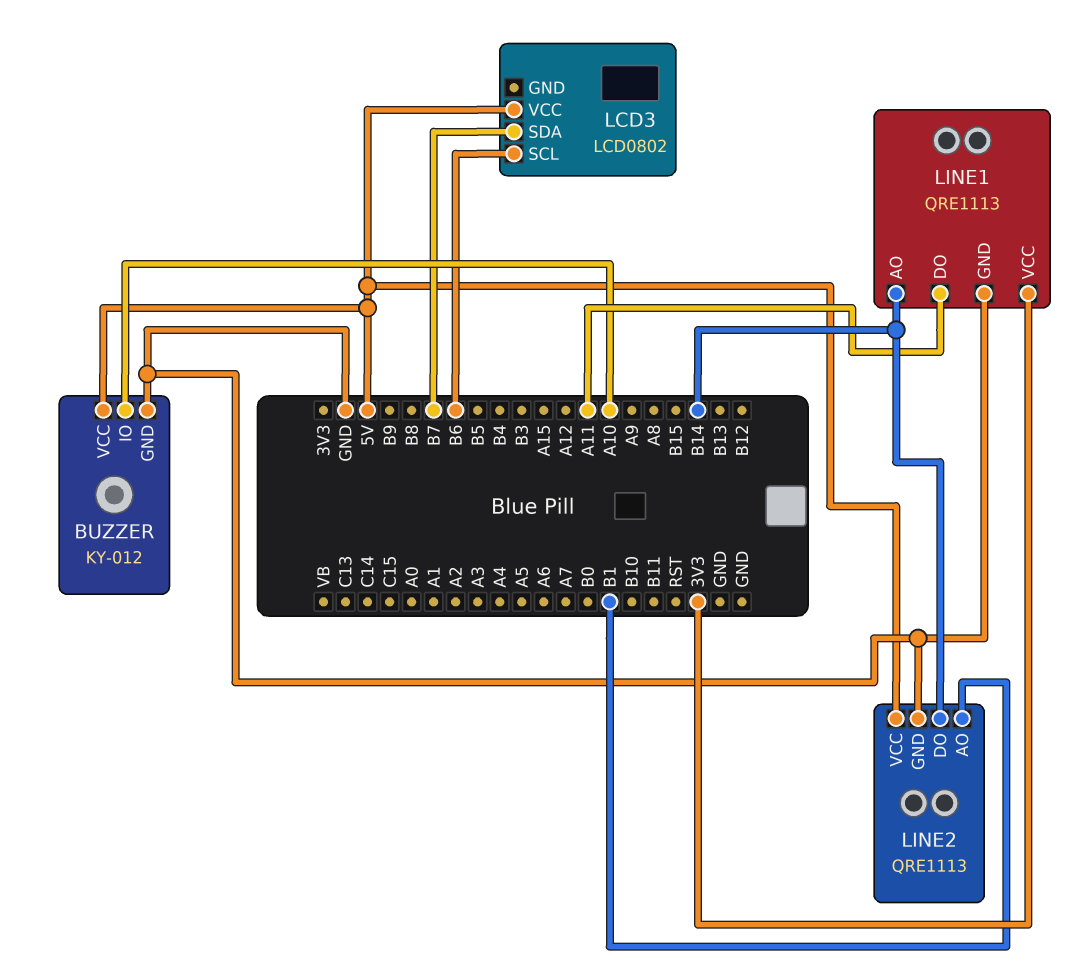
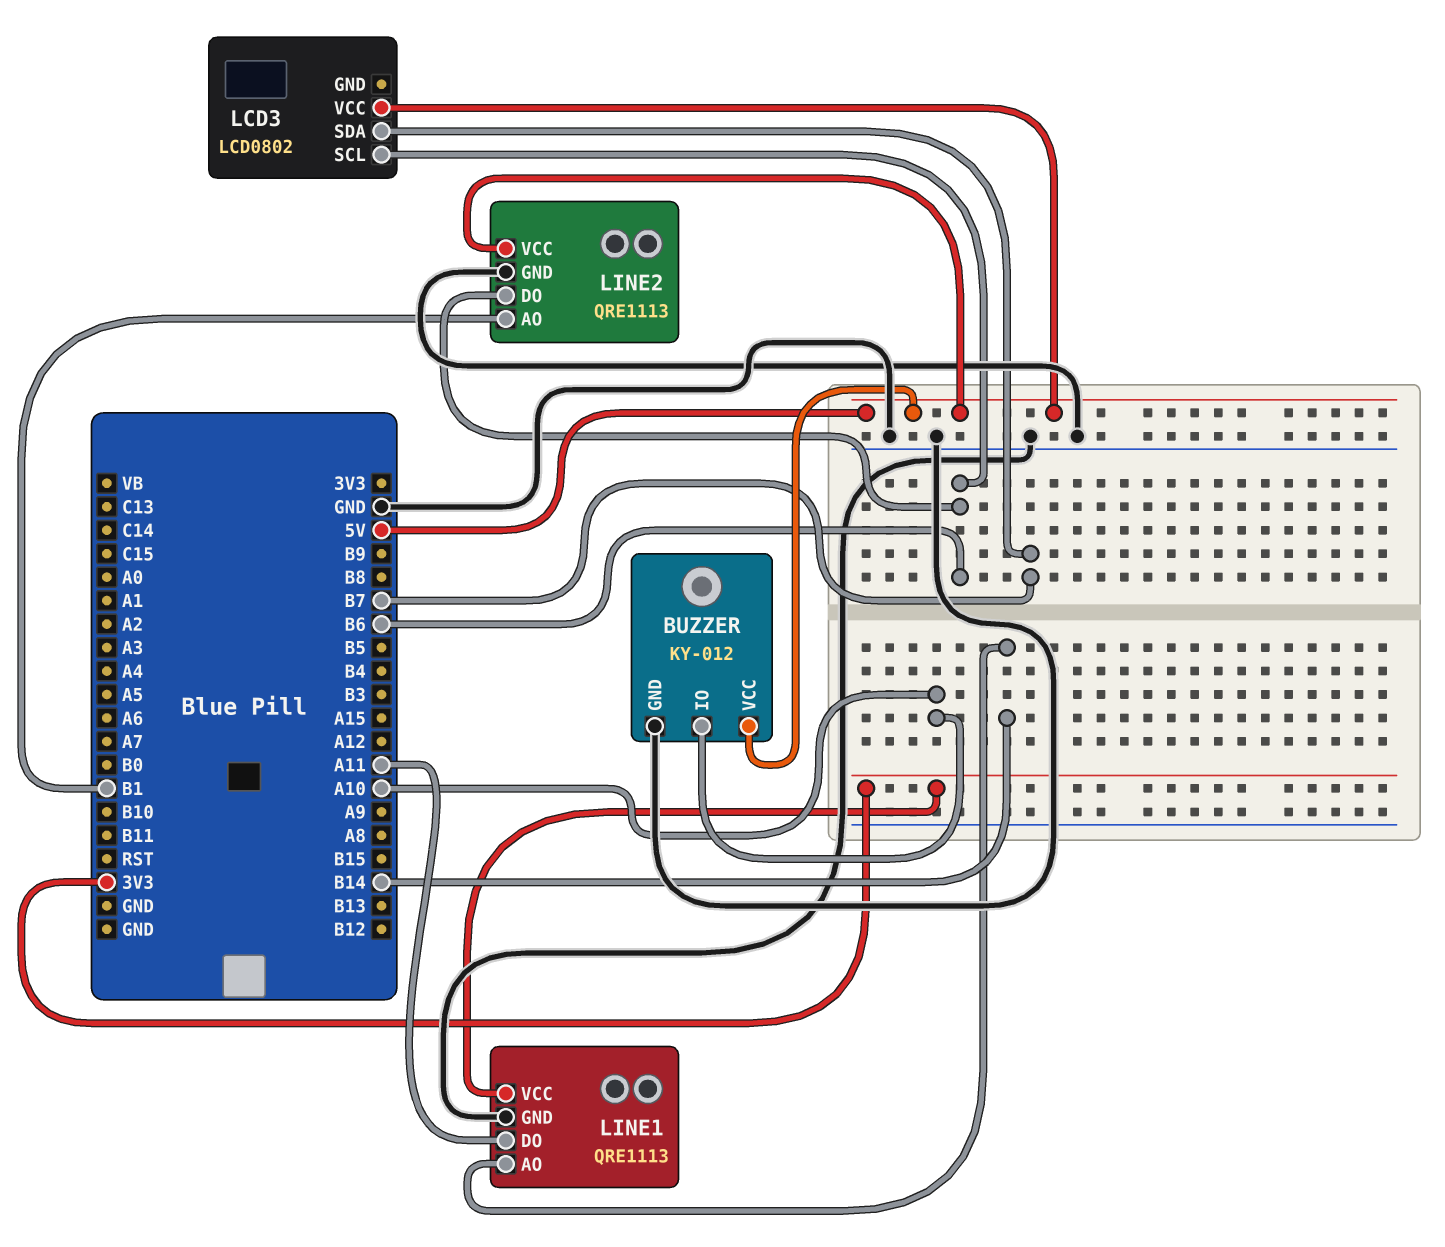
LINE2 pin DO: B14 -> B6

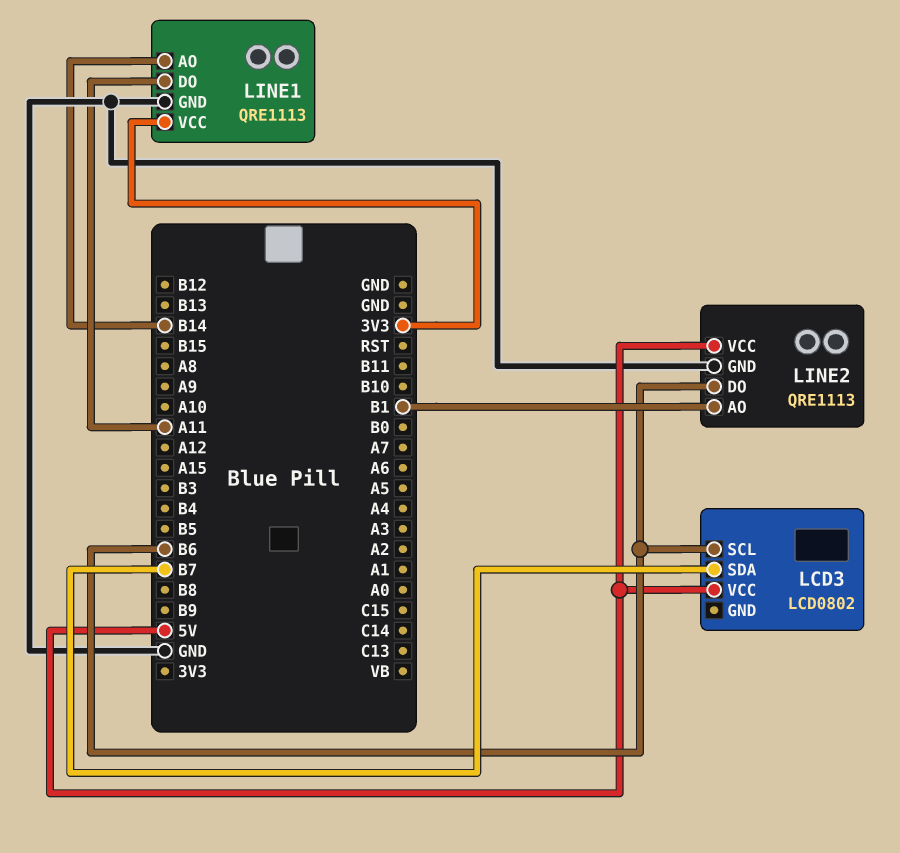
BUZZER: KY-012 -> none
BUZZER pin GND: GND -> none
BUZZER pin IO: A10 -> none
BUZZER pin VCC: 5V -> none

